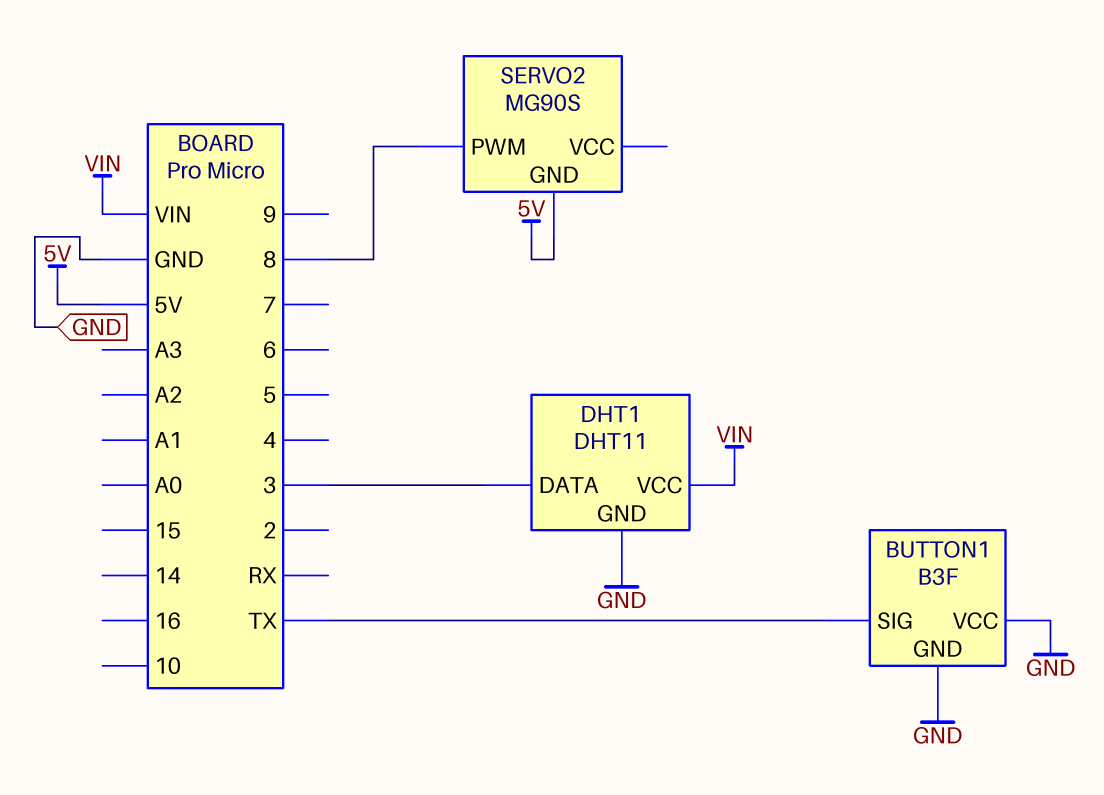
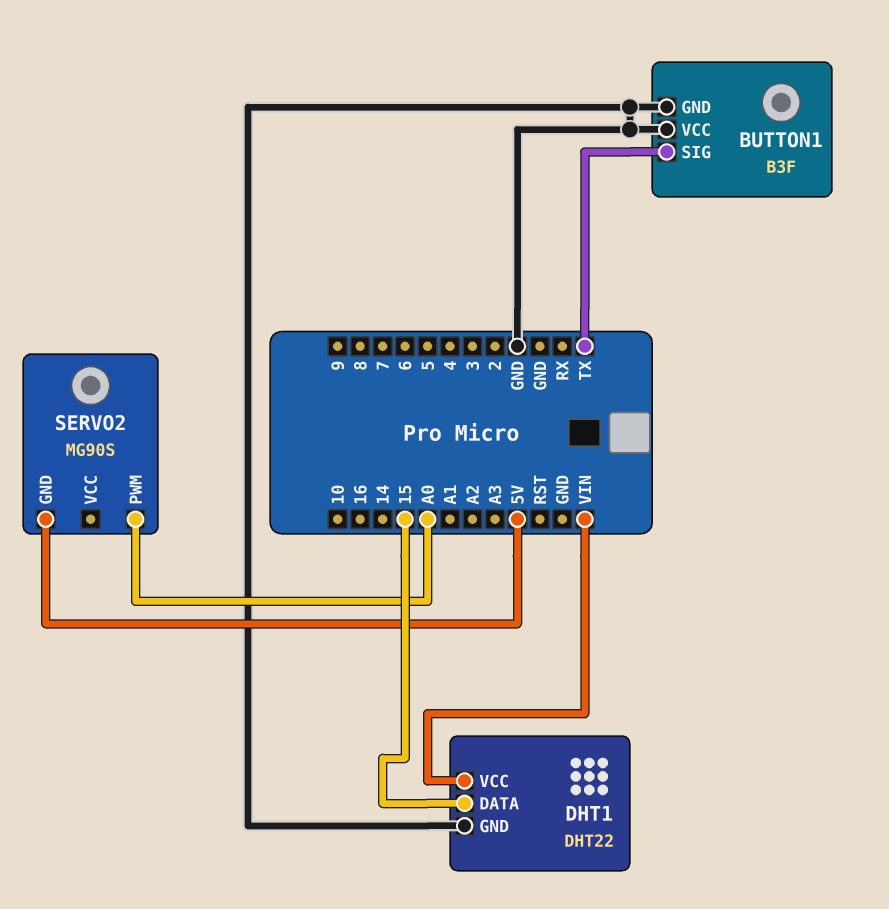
DHT1: DHT11 -> DHT22
DHT1 pin DATA: 3 -> 15
SERVO2 pin PWM: 8 -> A0

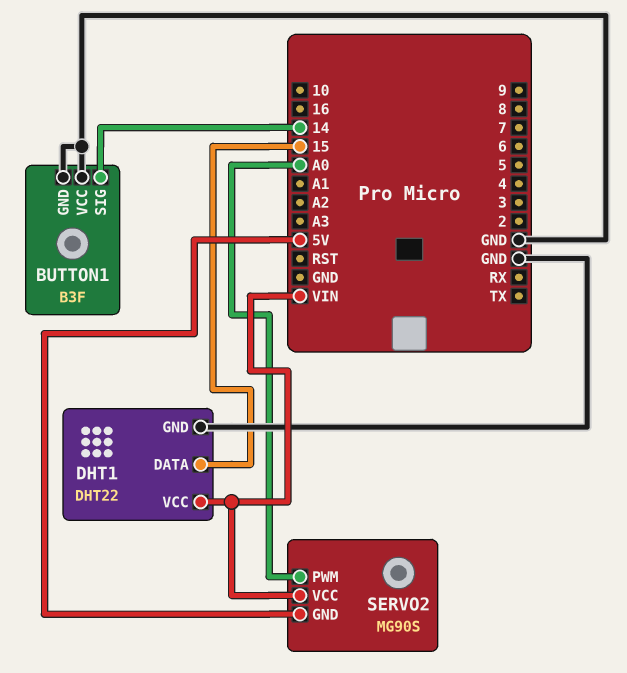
BUTTON1 pin SIG: TX -> 14
SERVO2 pin VCC: none -> VIN

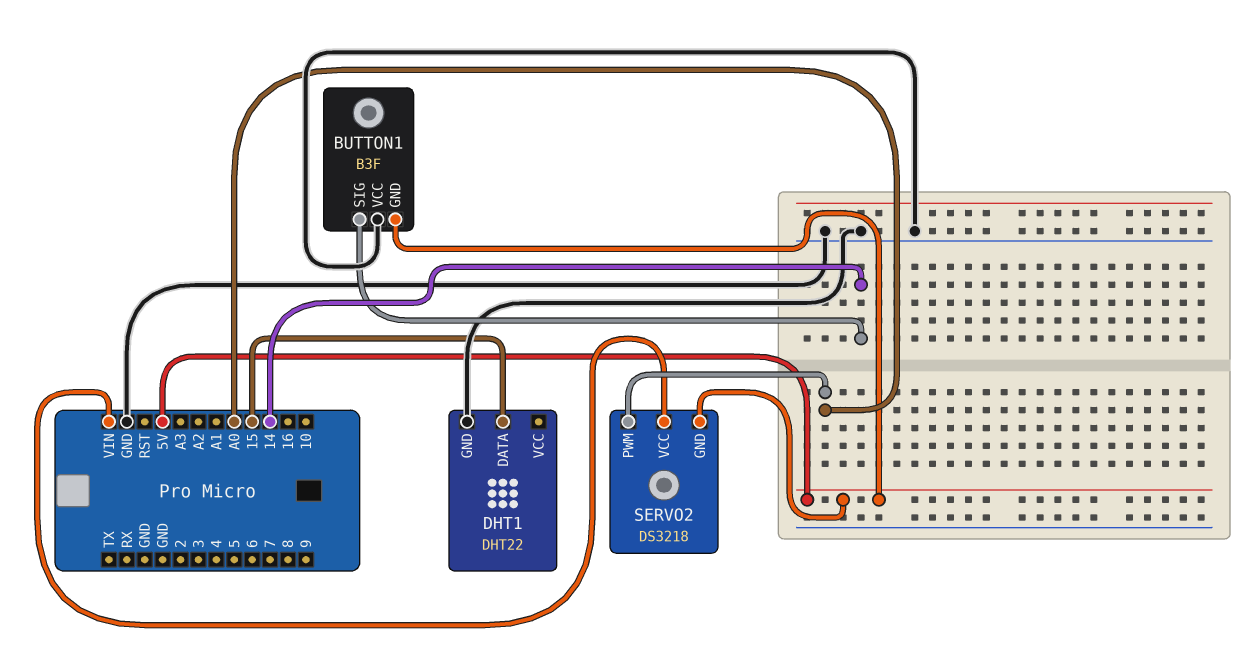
BUTTON1 pin GND: GND -> 5V
DHT1 pin VCC: VIN -> none
SERVO2: MG90S -> DS3218

